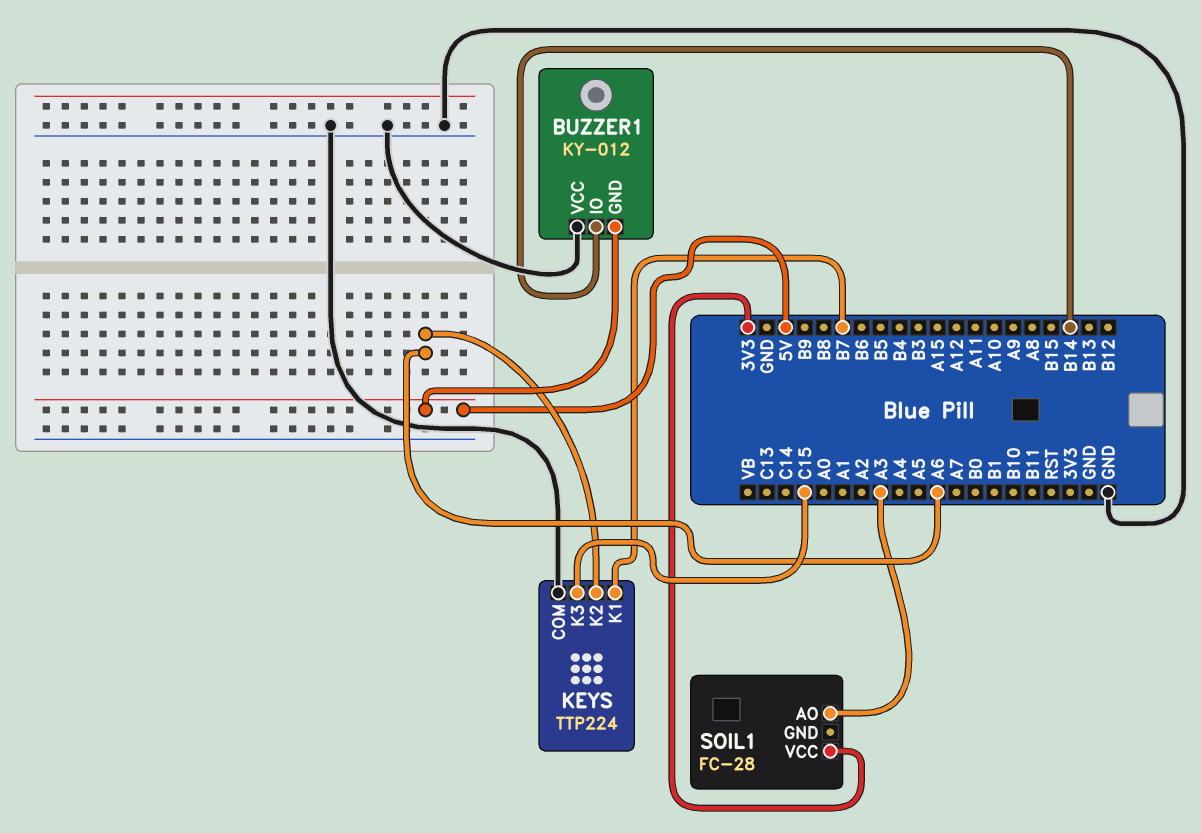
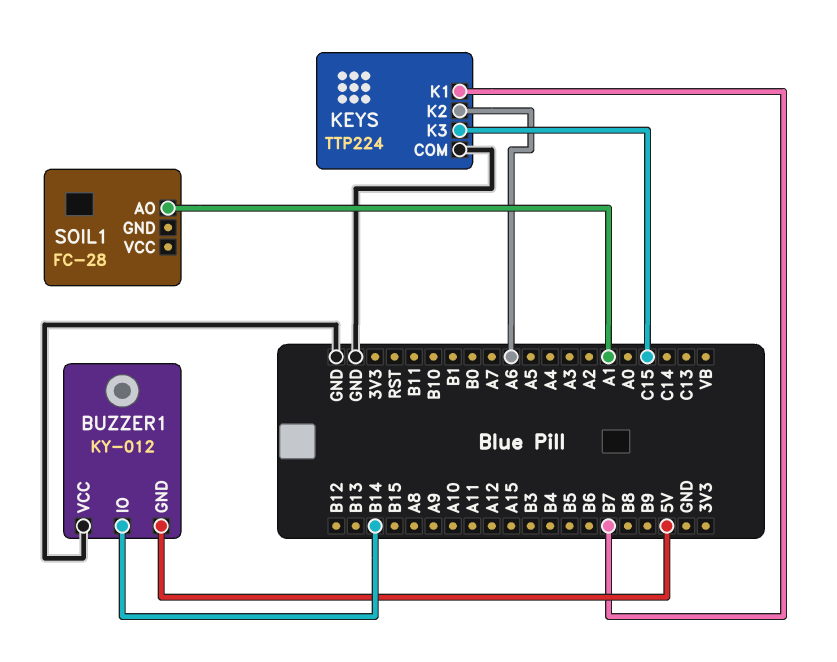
SOIL1 pin AO: A3 -> A1
SOIL1 pin VCC: 3V3 -> none

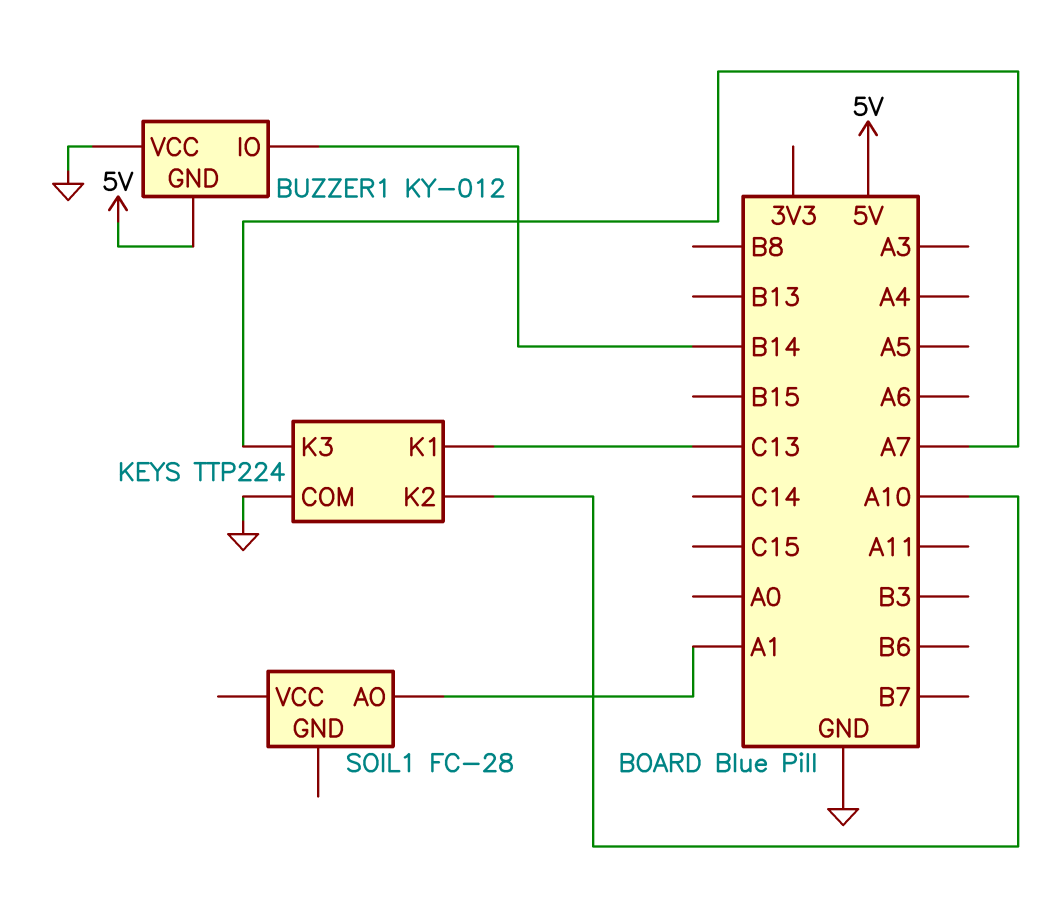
KEYS pin K1: B7 -> C13
KEYS pin K2: A6 -> A10
KEYS pin K3: C15 -> A7

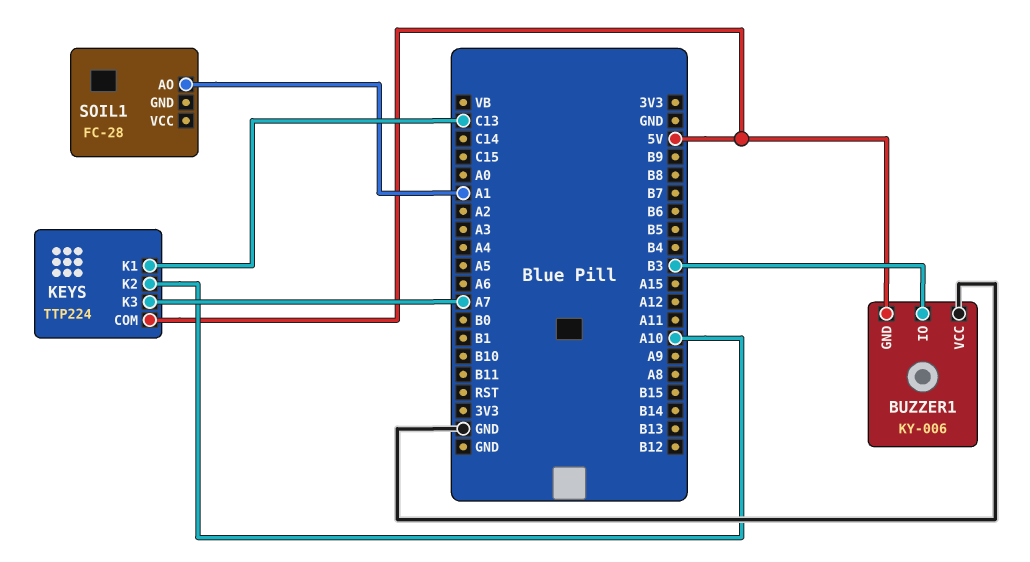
BUZZER1: KY-012 -> KY-006
BUZZER1 pin IO: B14 -> B3
KEYS pin COM: GND -> 5V

